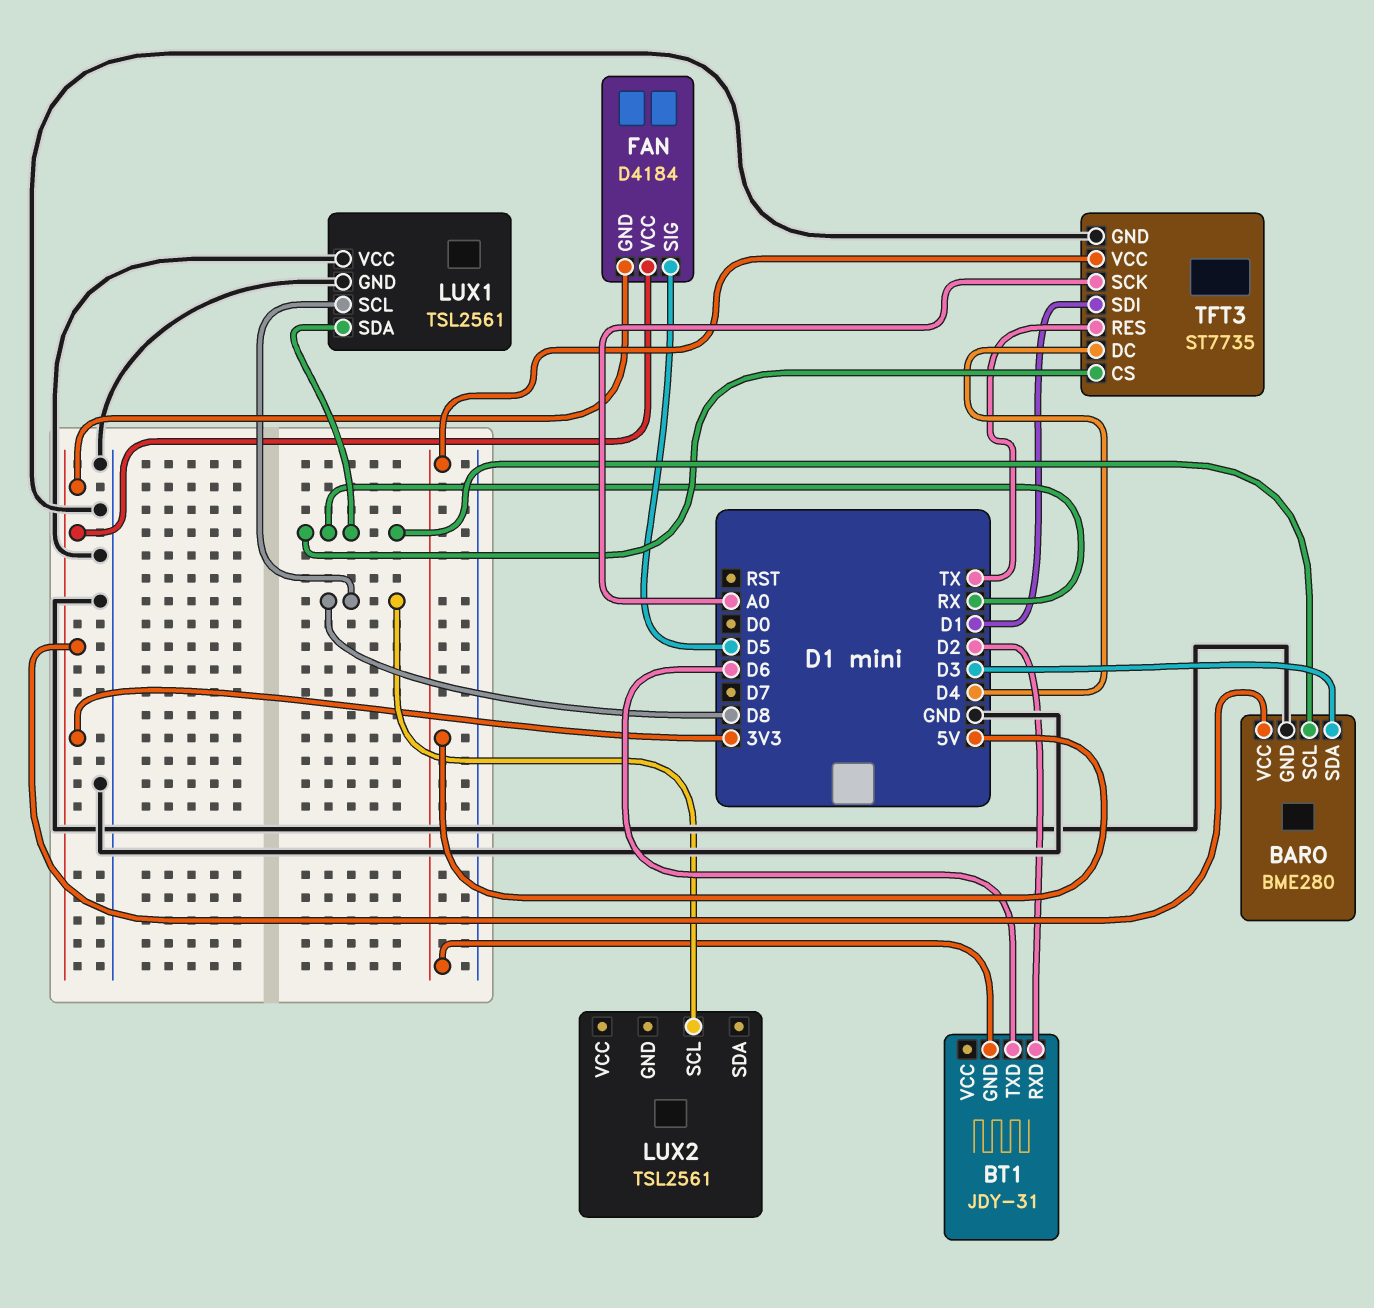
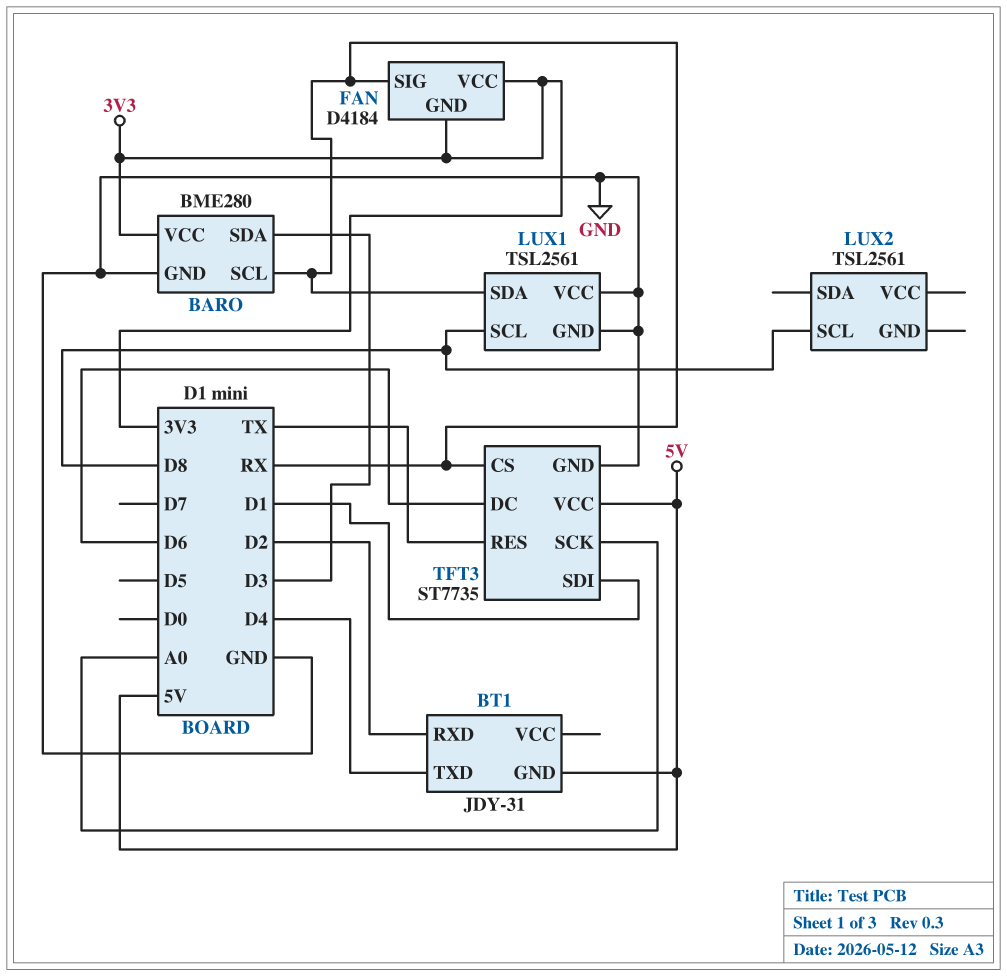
BT1 pin TXD: D6 -> D4
FAN pin SIG: D5 -> RX
TFT3 pin DC: D4 -> D6

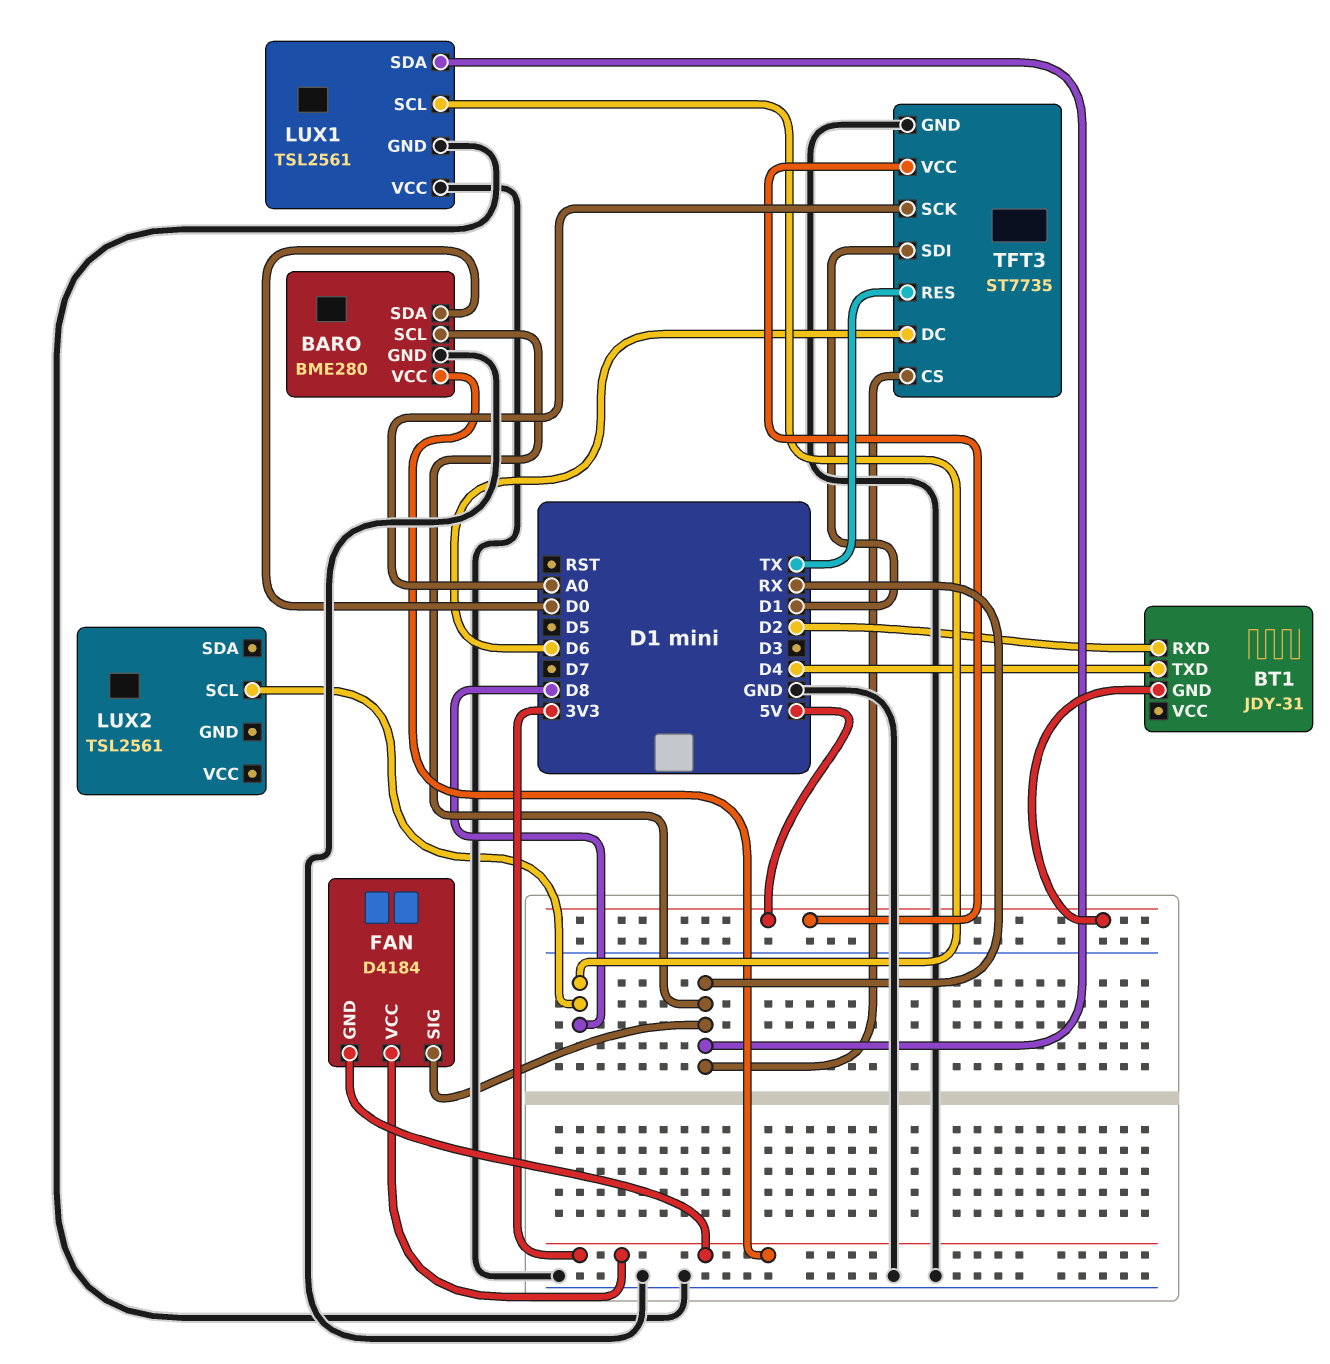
BARO pin SDA: D3 -> D0

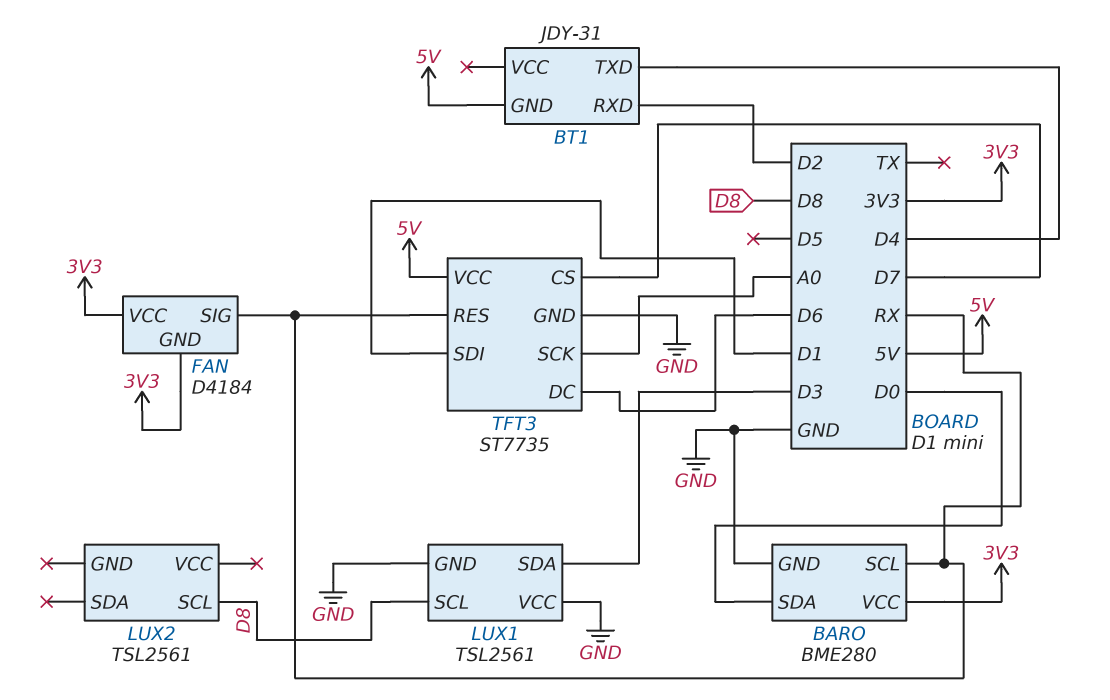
LUX1 pin SDA: RX -> D3
TFT3 pin CS: RX -> D7
TFT3 pin RES: TX -> RX

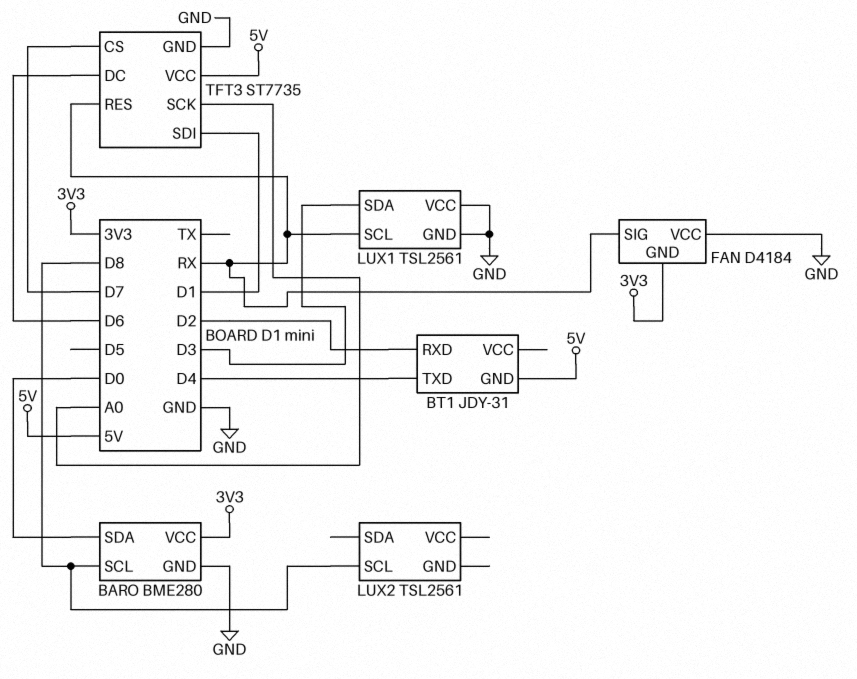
BARO pin SCL: RX -> D8
FAN pin VCC: 3V3 -> GND
LUX1 pin SCL: D8 -> RX

